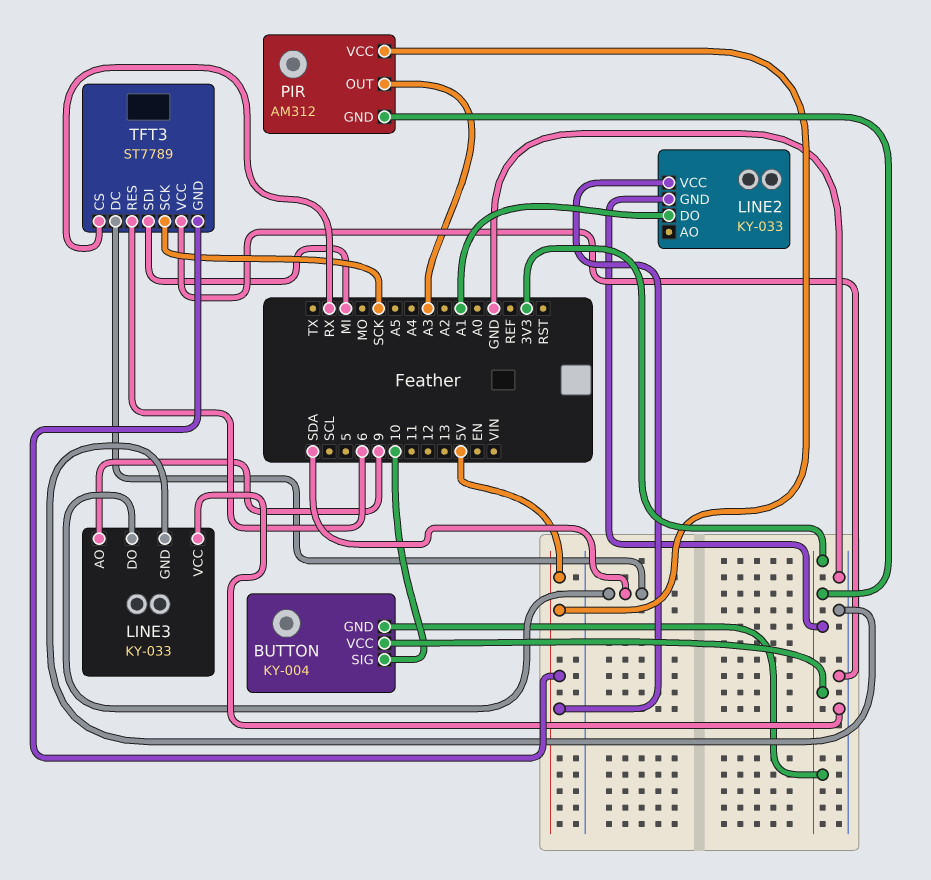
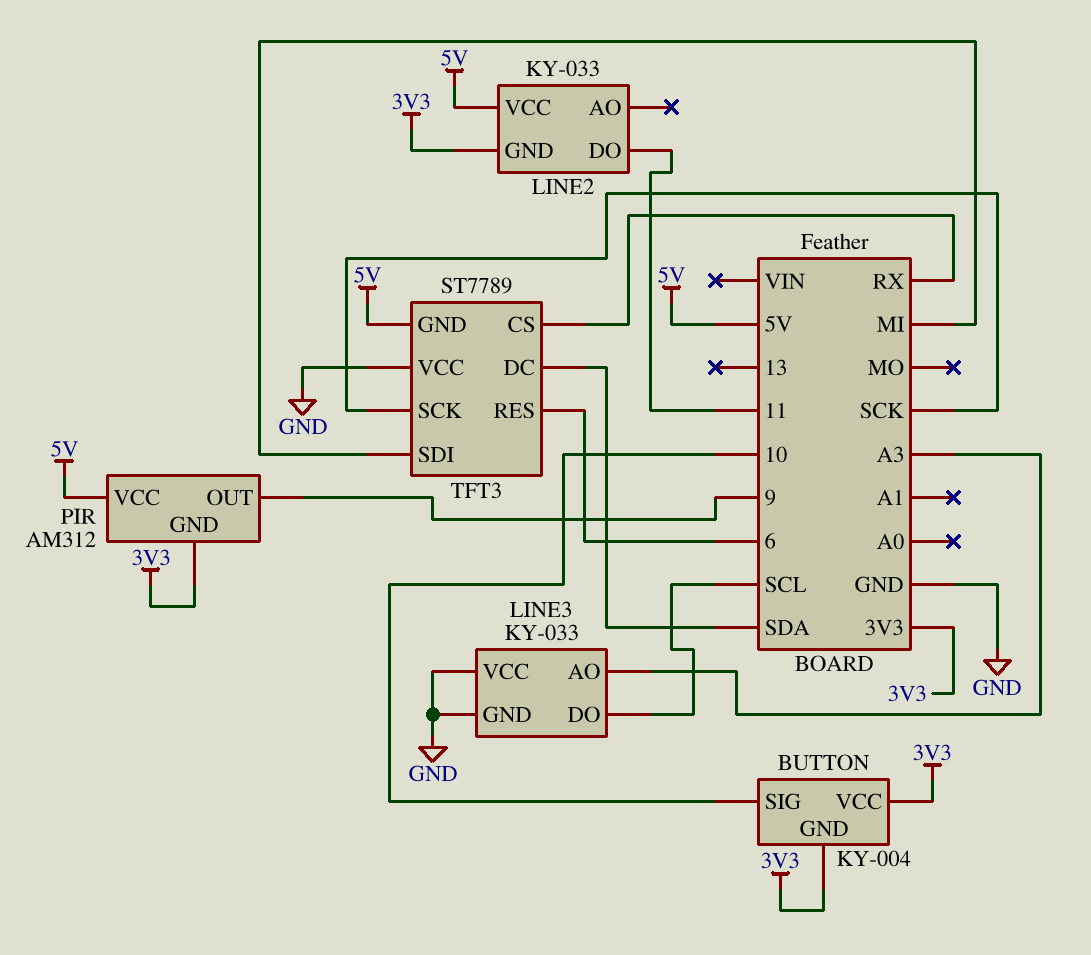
LINE2 pin DO: A1 -> 11
LINE3 pin AO: 9 -> A3
LINE3 pin DO: SDA -> SCL
PIR pin OUT: A3 -> 9

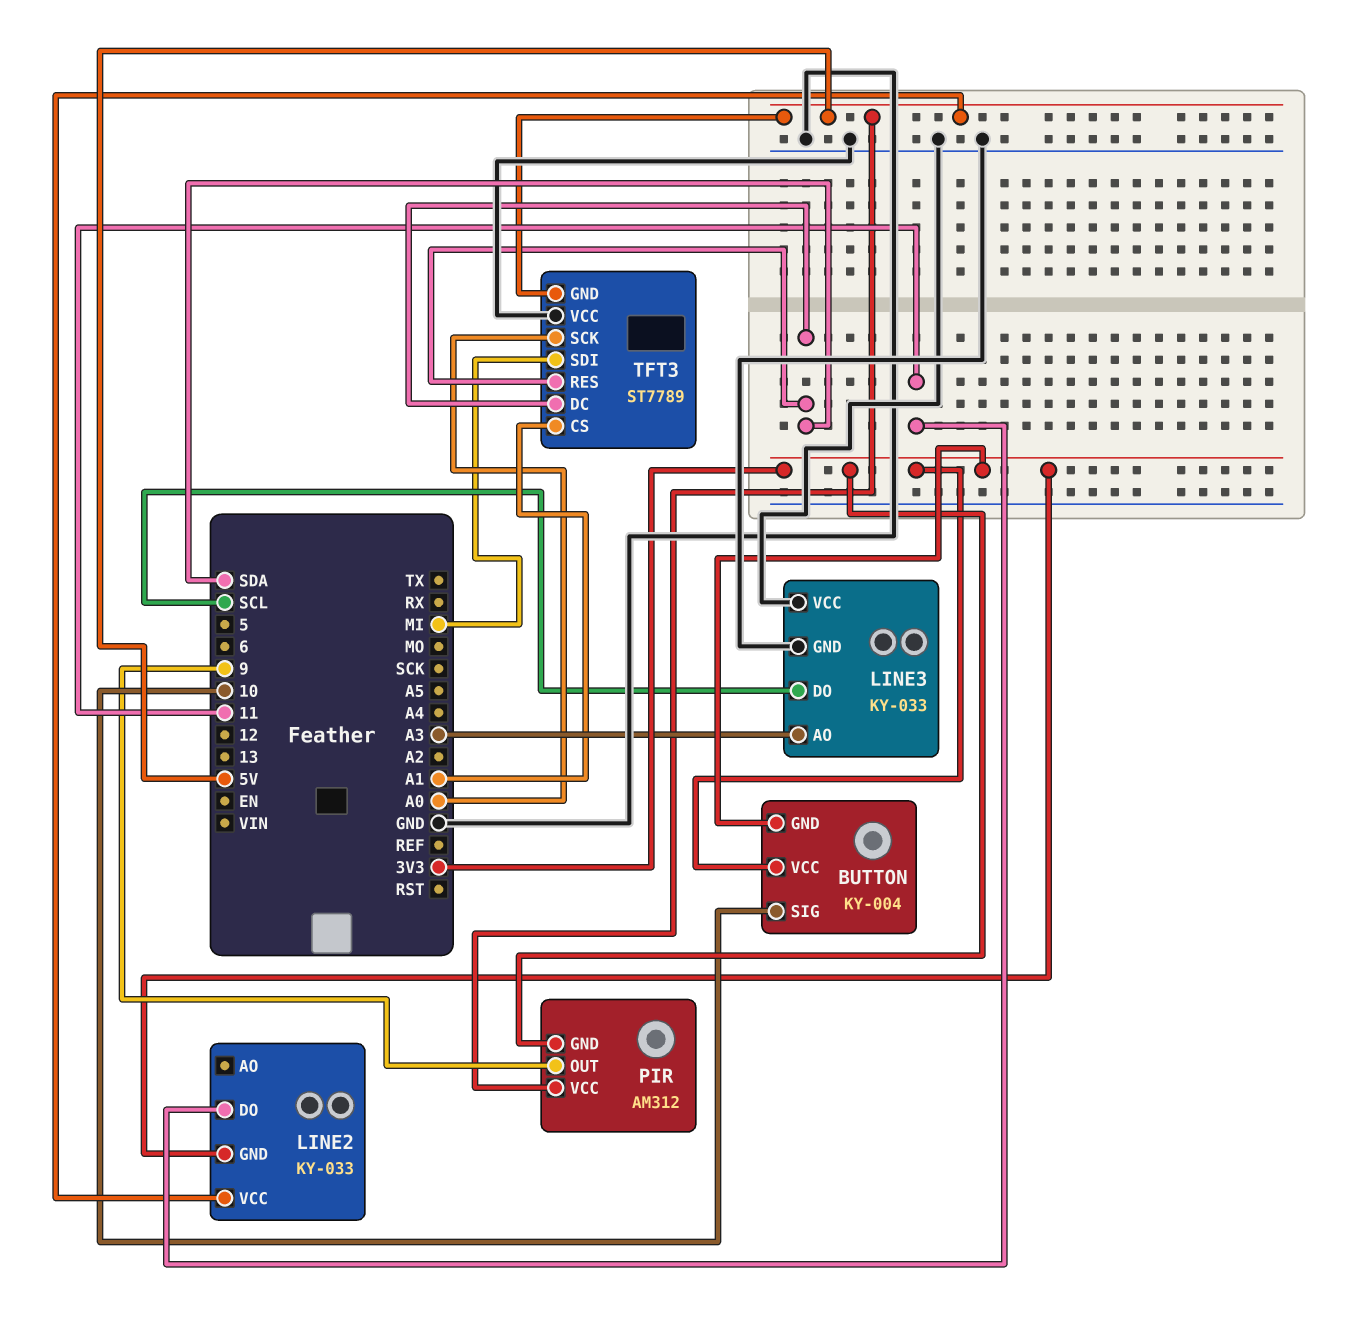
TFT3 pin CS: RX -> A1
TFT3 pin RES: 6 -> SDA
TFT3 pin SCK: SCK -> A0

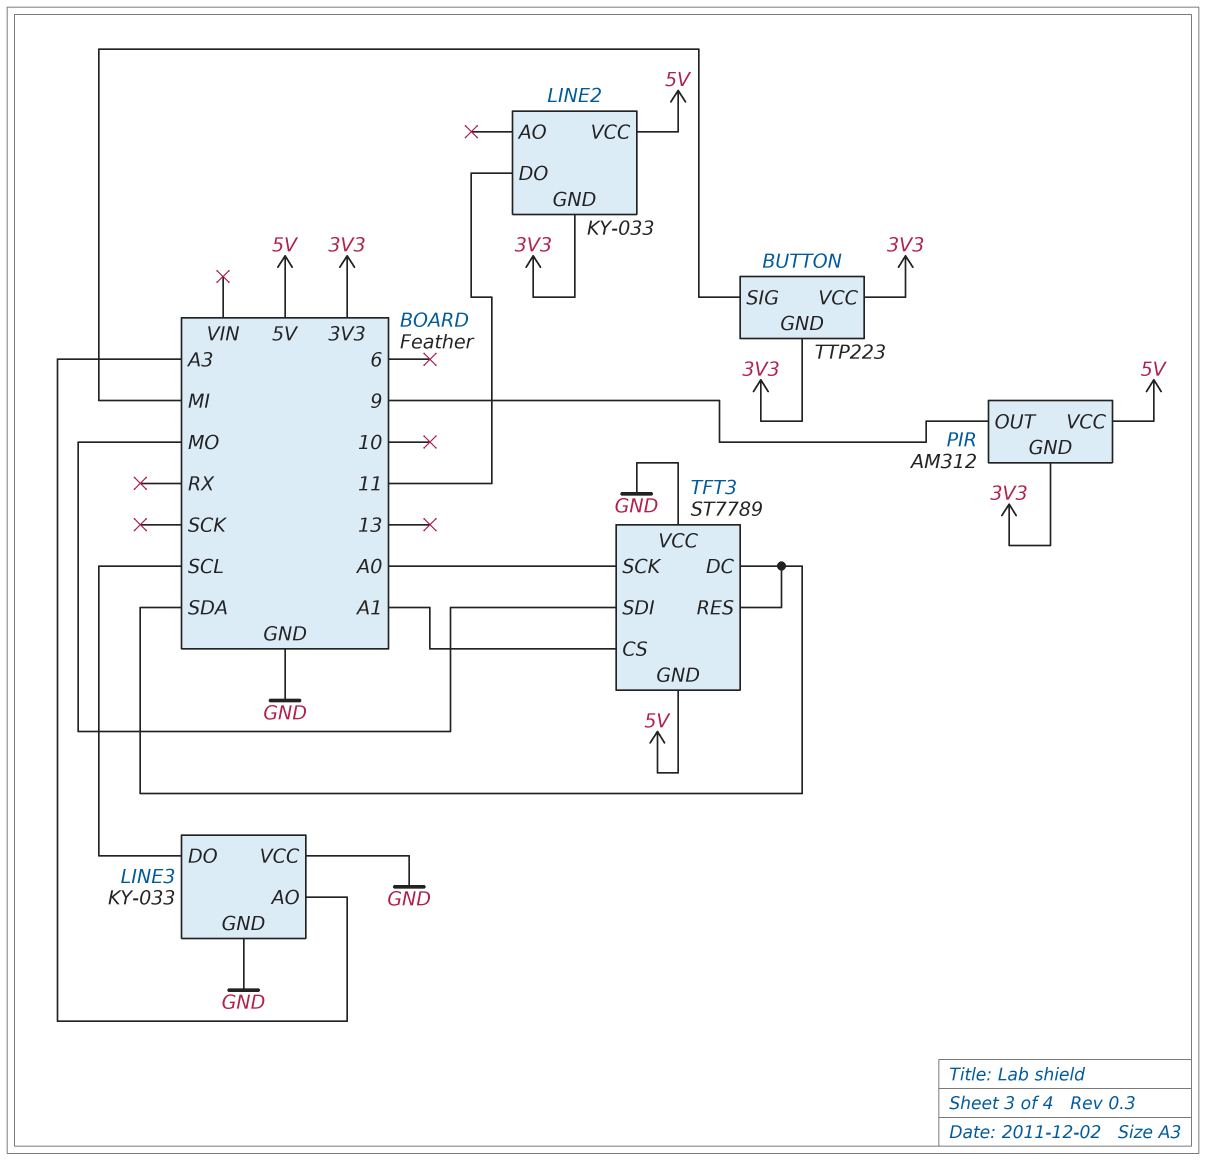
BUTTON: KY-004 -> TTP223
BUTTON pin SIG: 10 -> MI
TFT3 pin SDI: MI -> MO

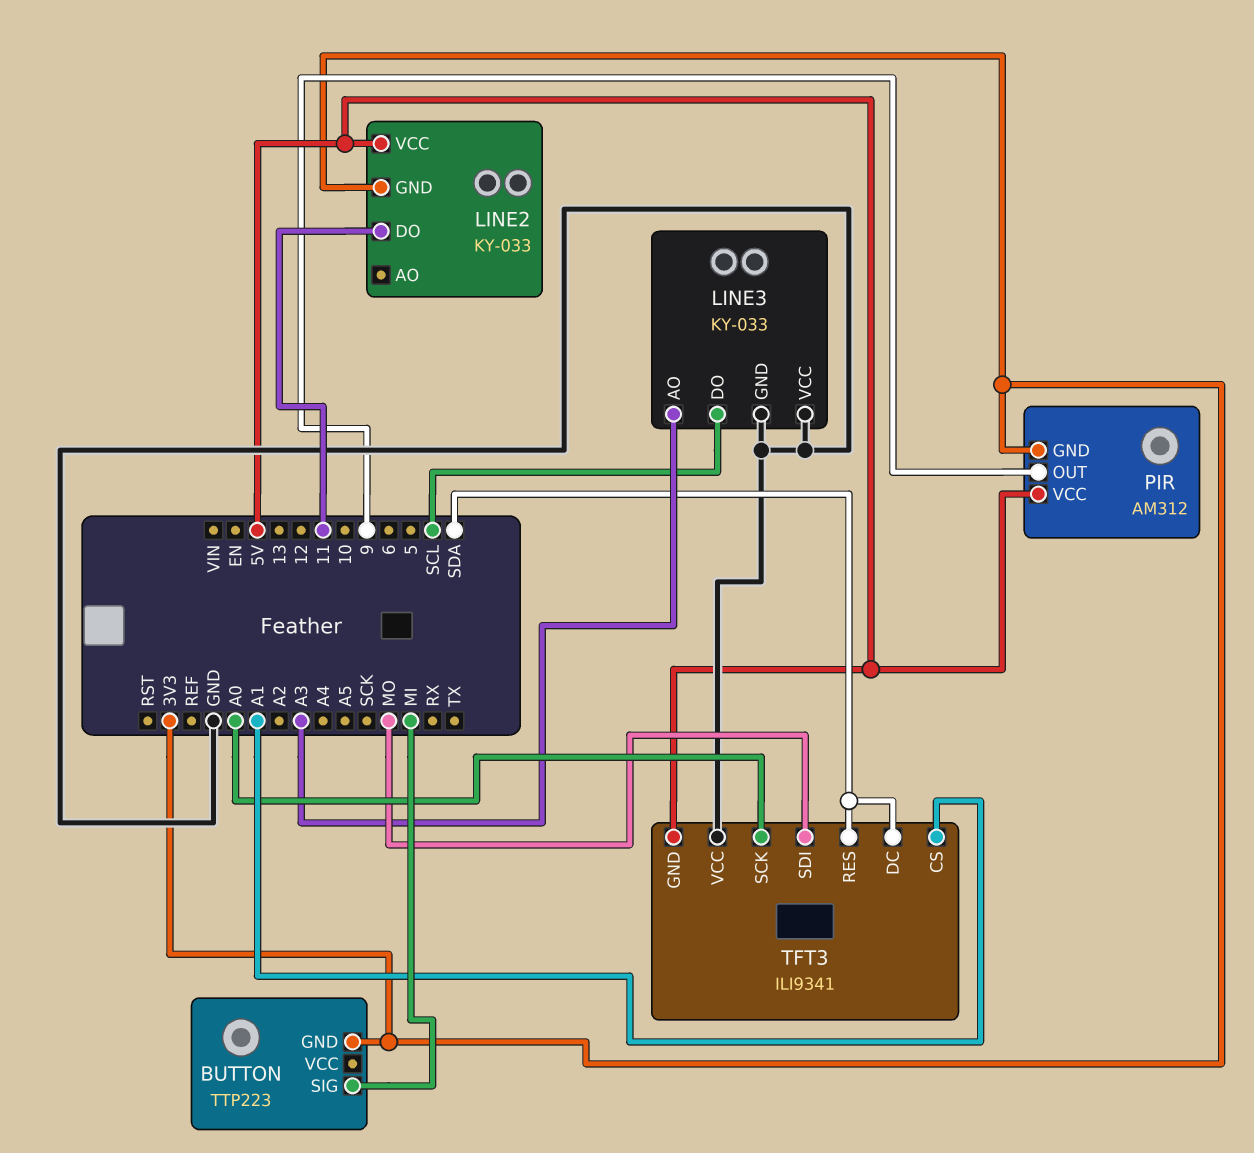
BUTTON pin VCC: 3V3 -> none
TFT3: ST7789 -> ILI9341

